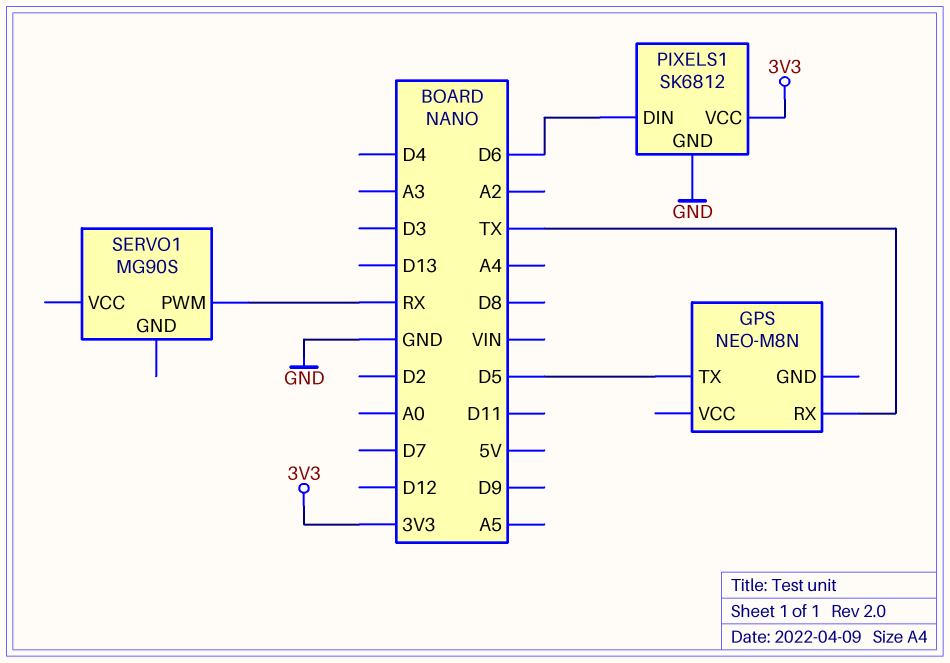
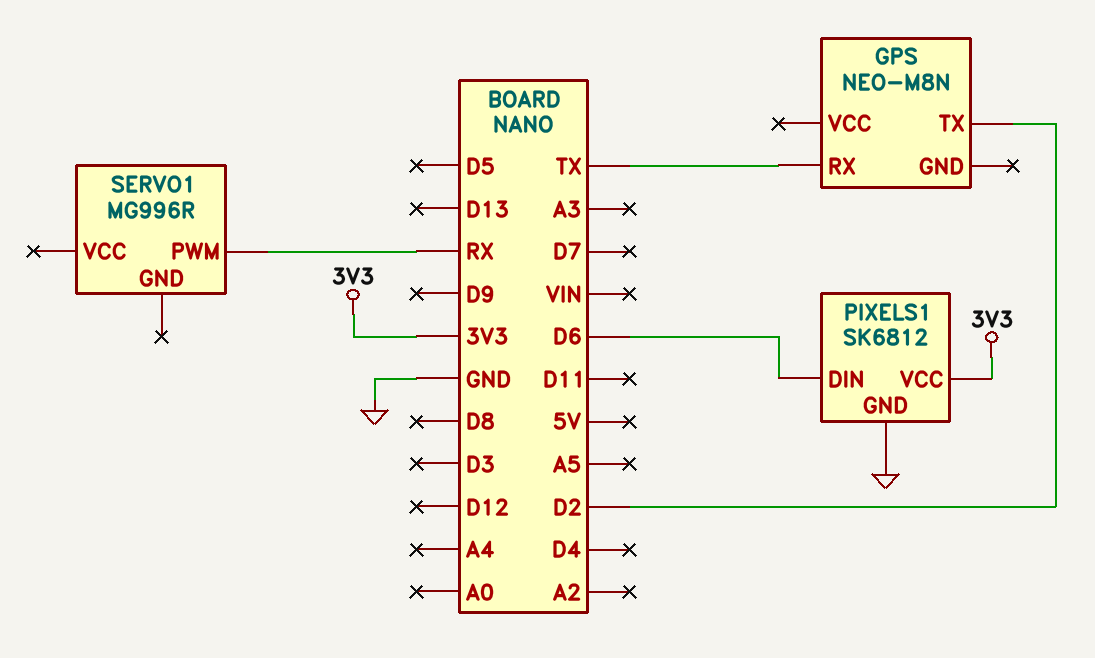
GPS pin TX: D5 -> D2
SERVO1: MG90S -> MG996R

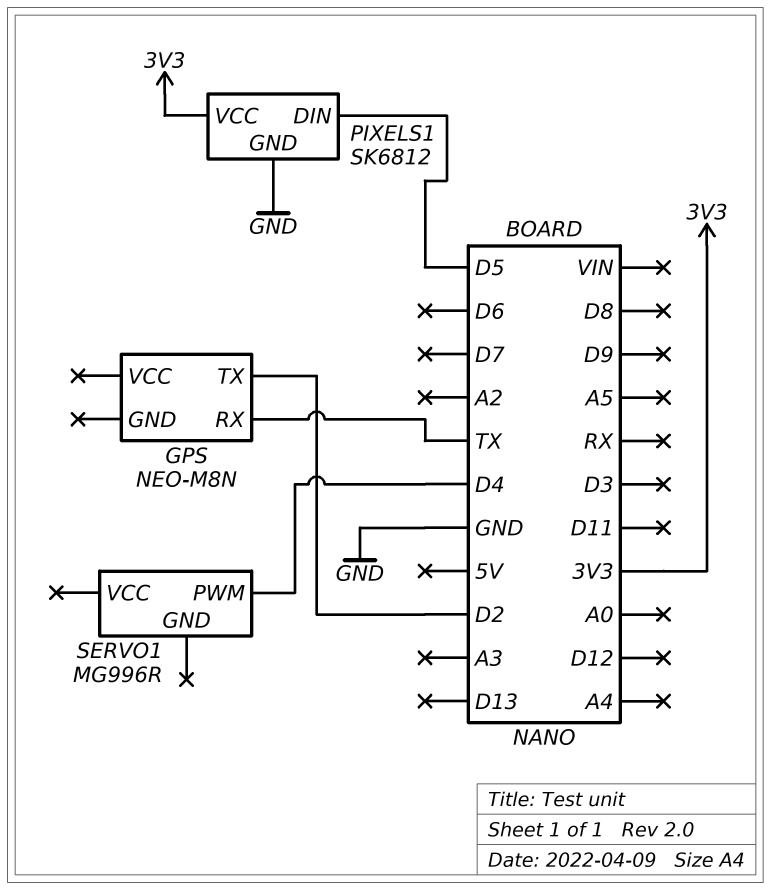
PIXELS1 pin DIN: D6 -> D5
SERVO1 pin PWM: RX -> D4

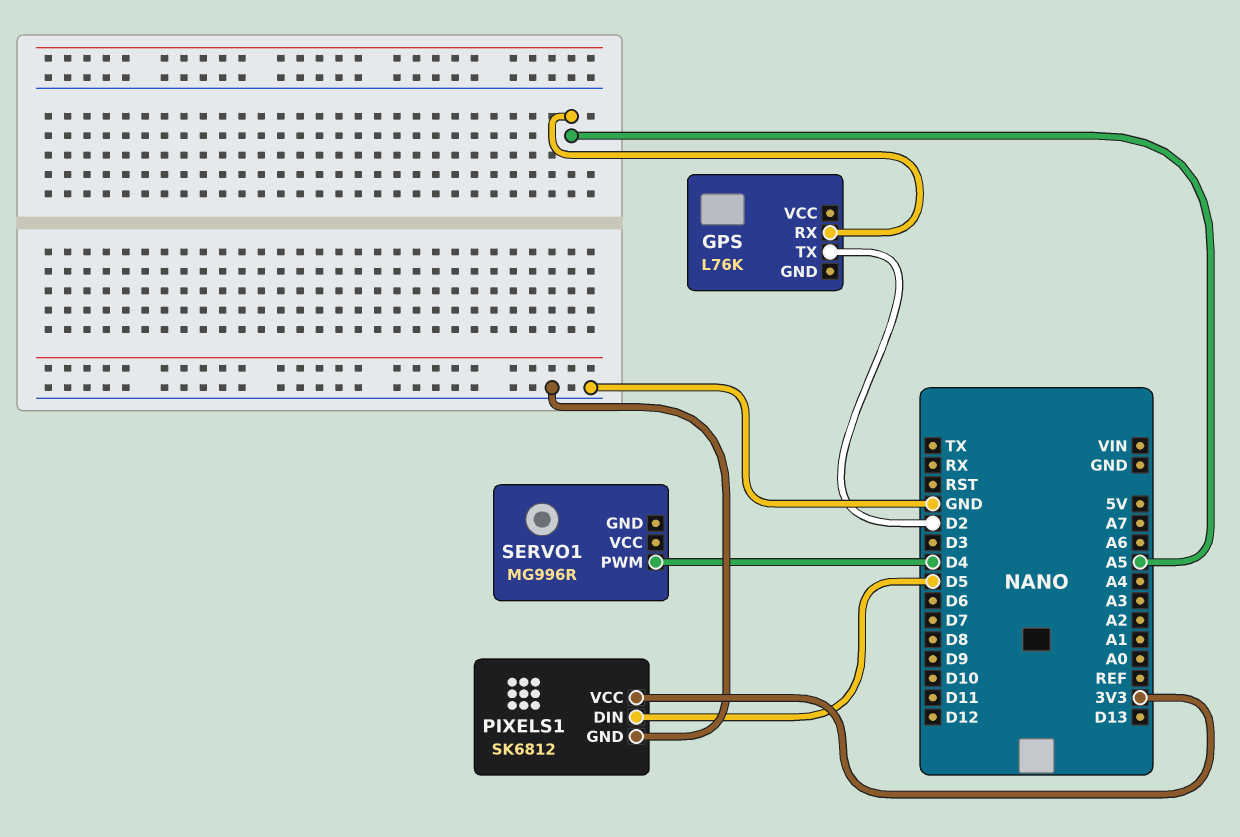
GPS: NEO-M8N -> L76K
GPS pin RX: TX -> A5

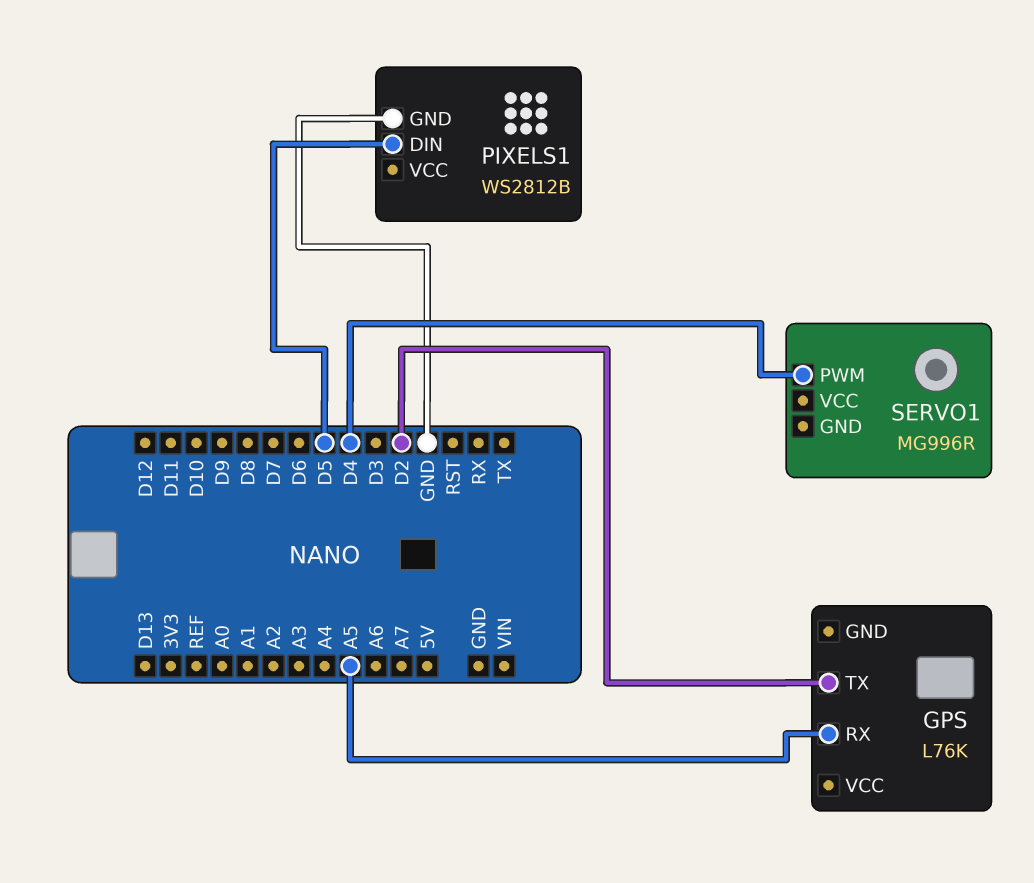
PIXELS1: SK6812 -> WS2812B
PIXELS1 pin VCC: 3V3 -> none

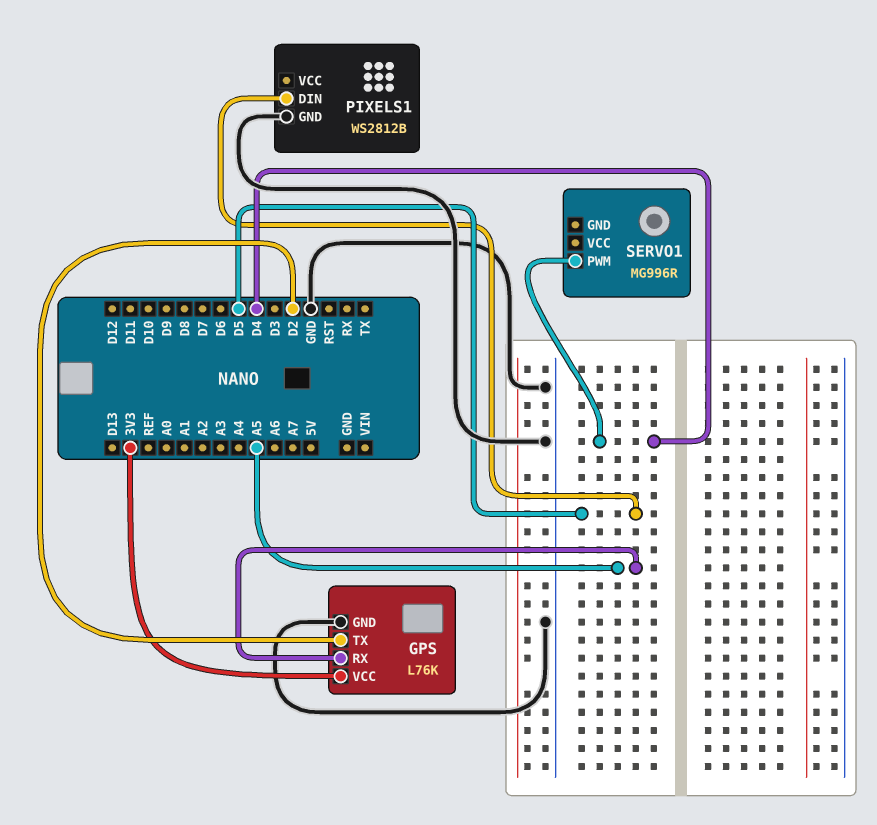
GPS pin GND: none -> GND
GPS pin VCC: none -> 3V3

